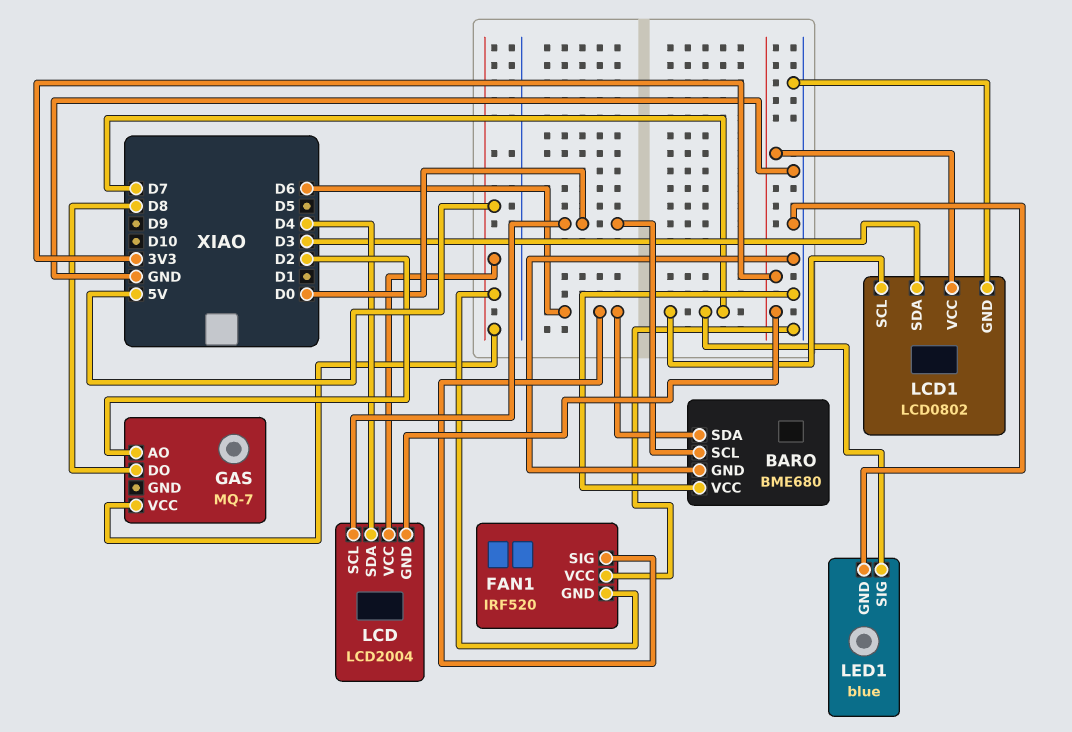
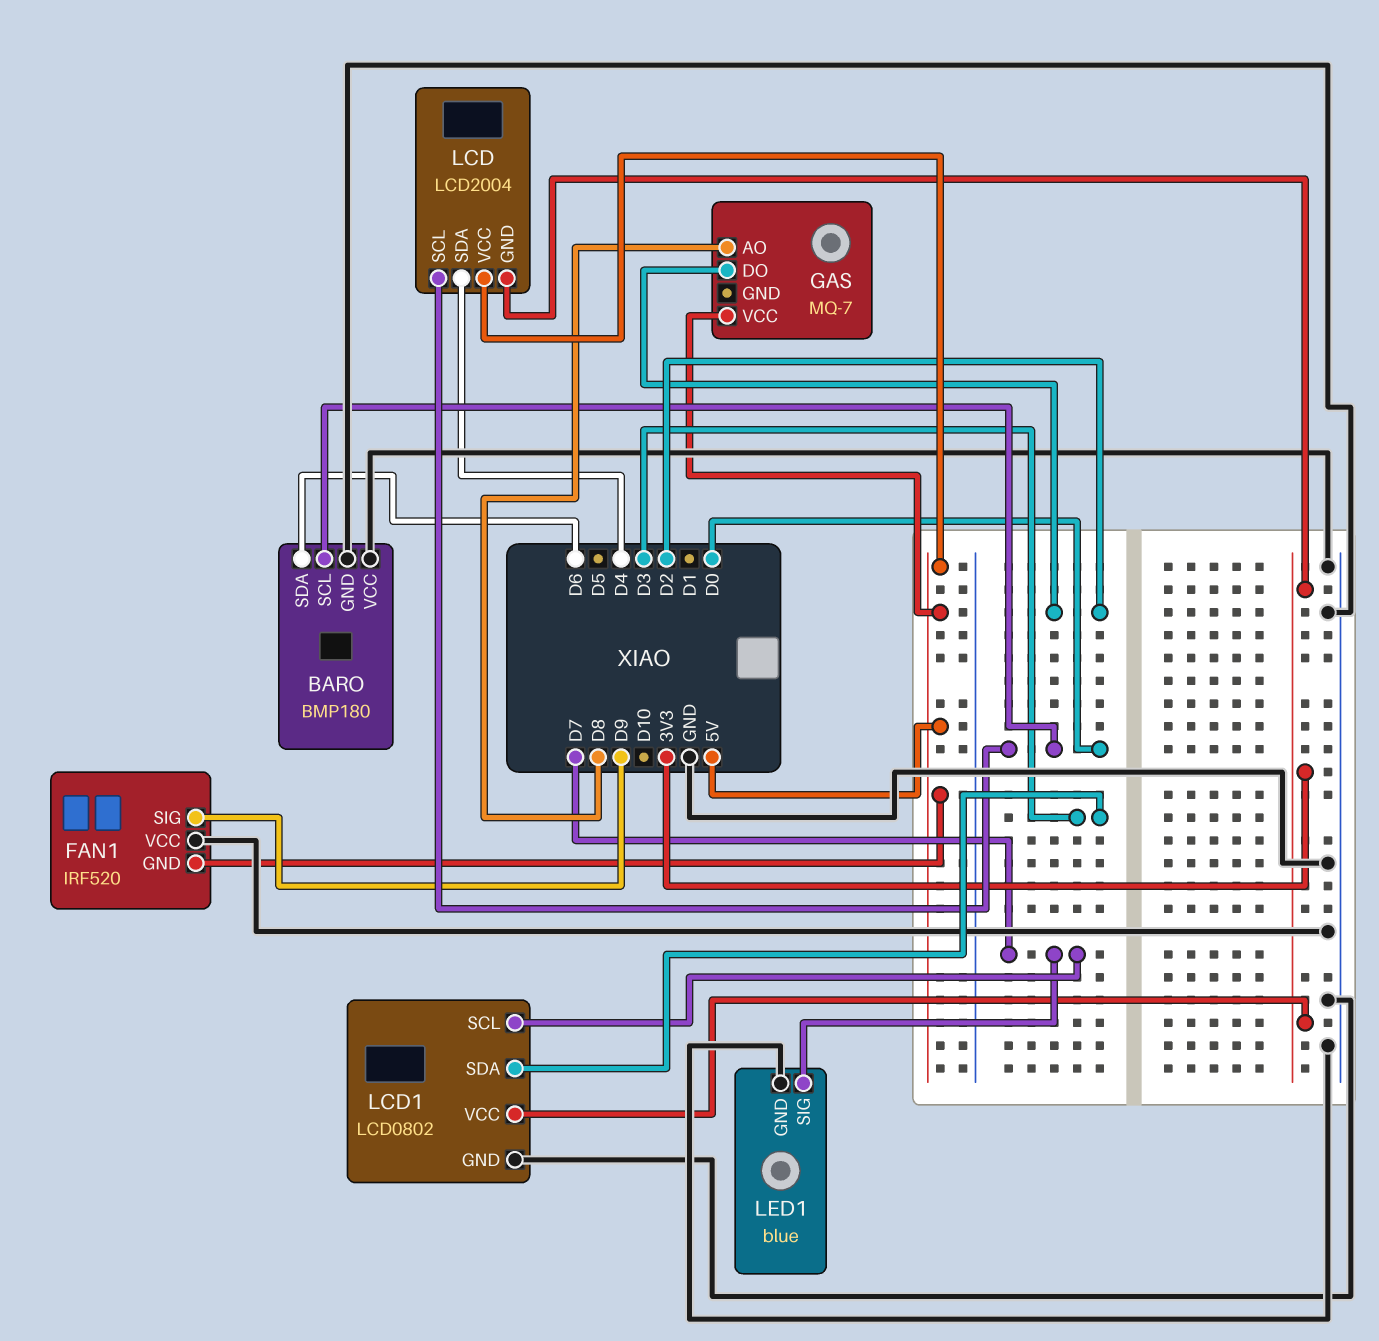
BARO: BME680 -> BMP180
FAN1 pin SIG: D6 -> D9
GAS pin AO: D2 -> D8
GAS pin DO: D8 -> D2

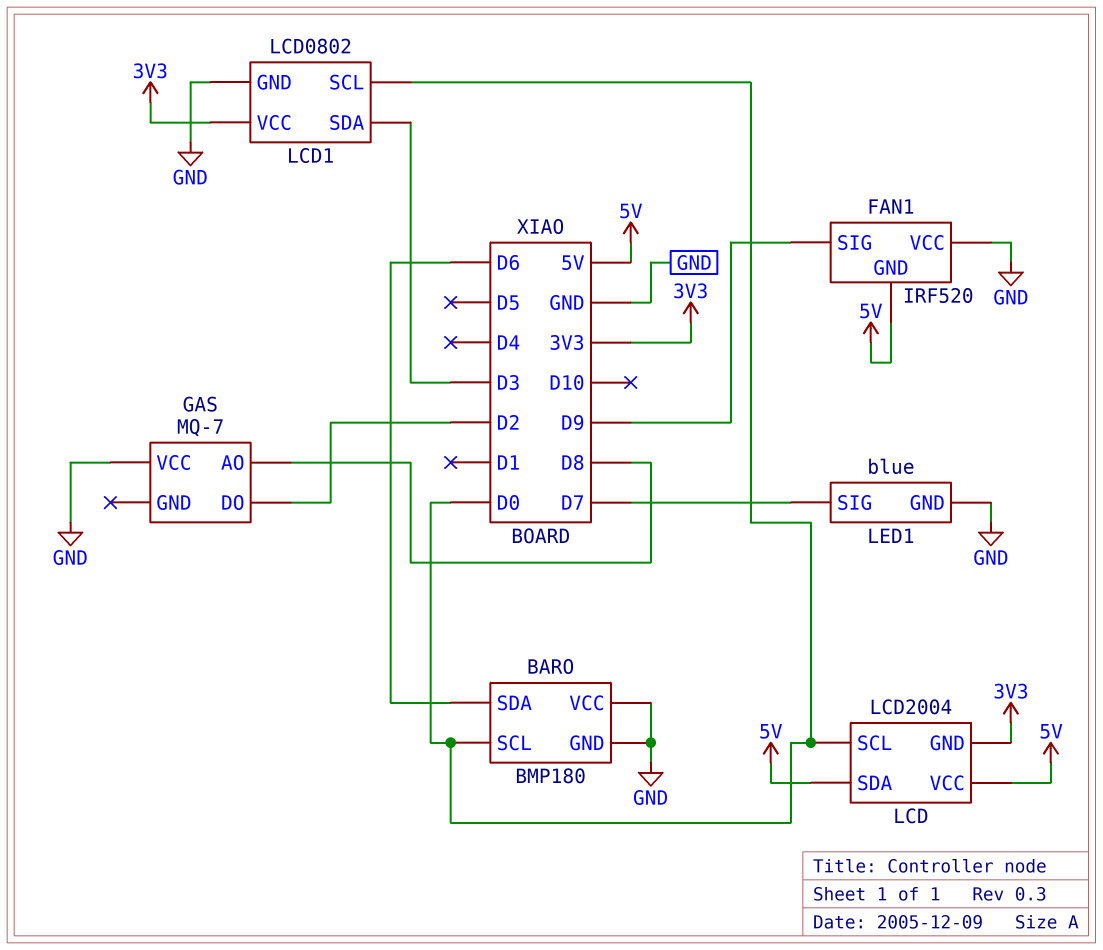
GAS pin VCC: 5V -> GND
LCD pin SDA: D4 -> 5V
LCD1 pin SCL: D7 -> D0

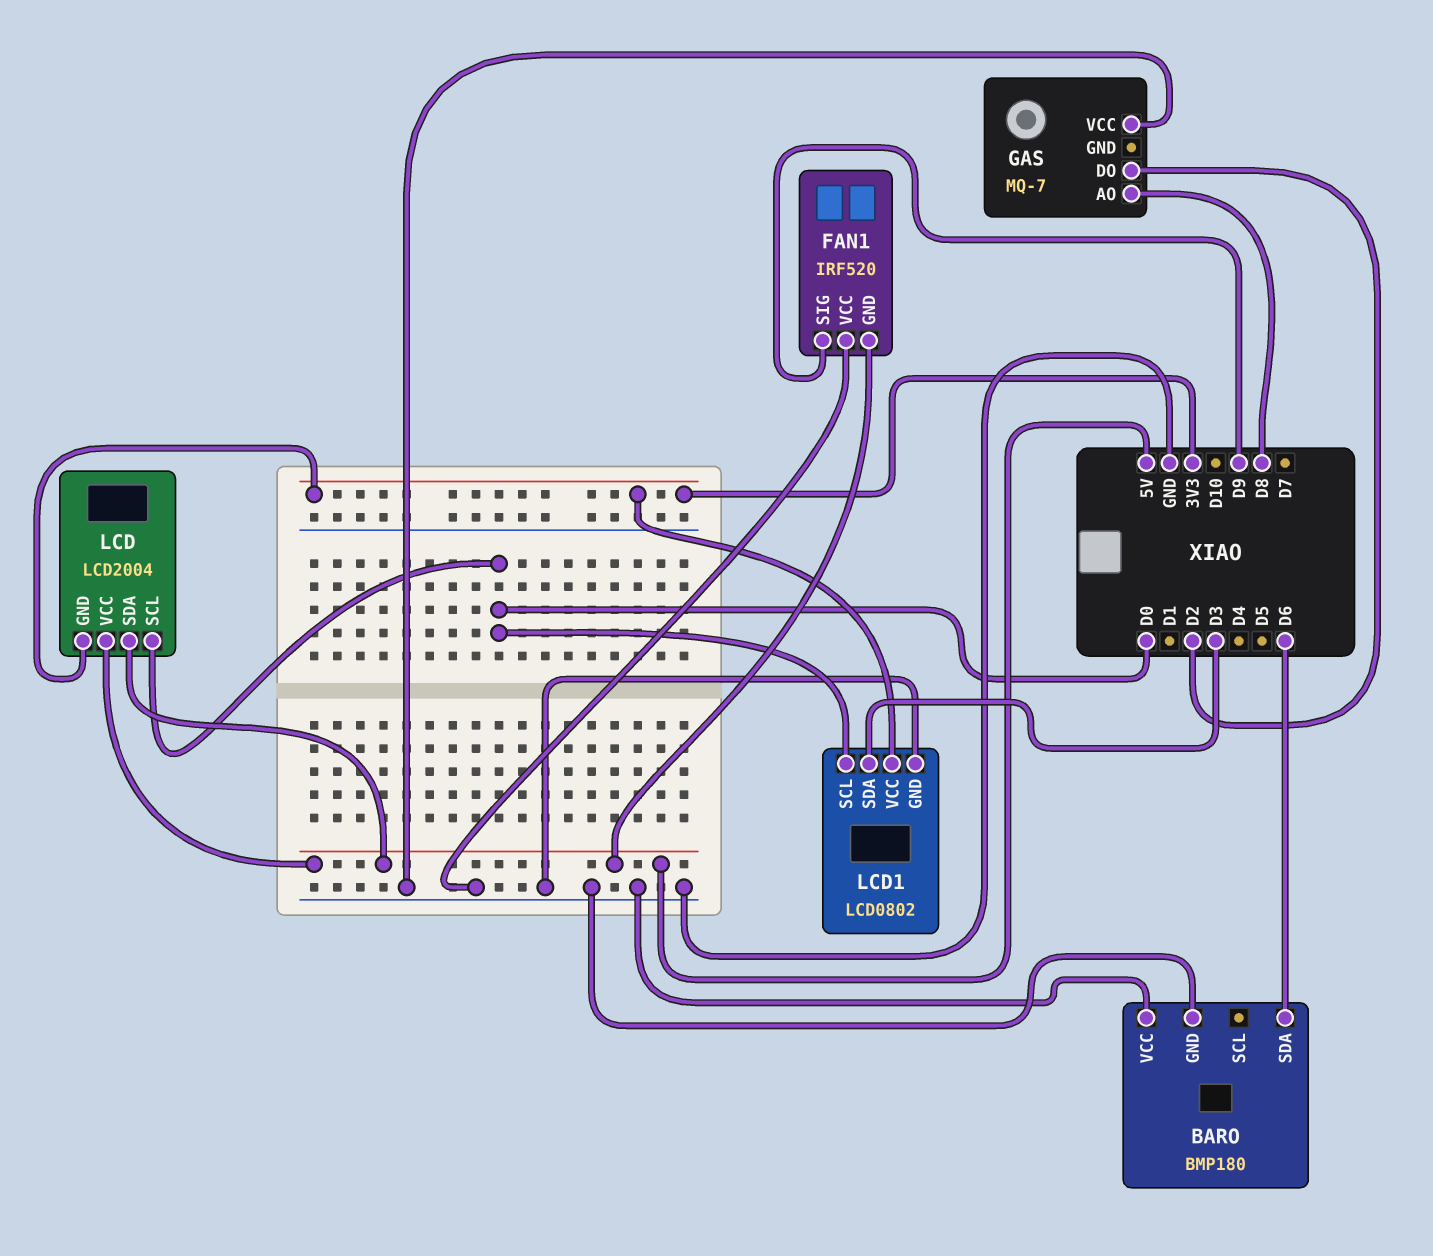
BARO pin SCL: D0 -> none
LED1: blue -> none
LED1 pin GND: GND -> none
LED1 pin SIG: D7 -> none

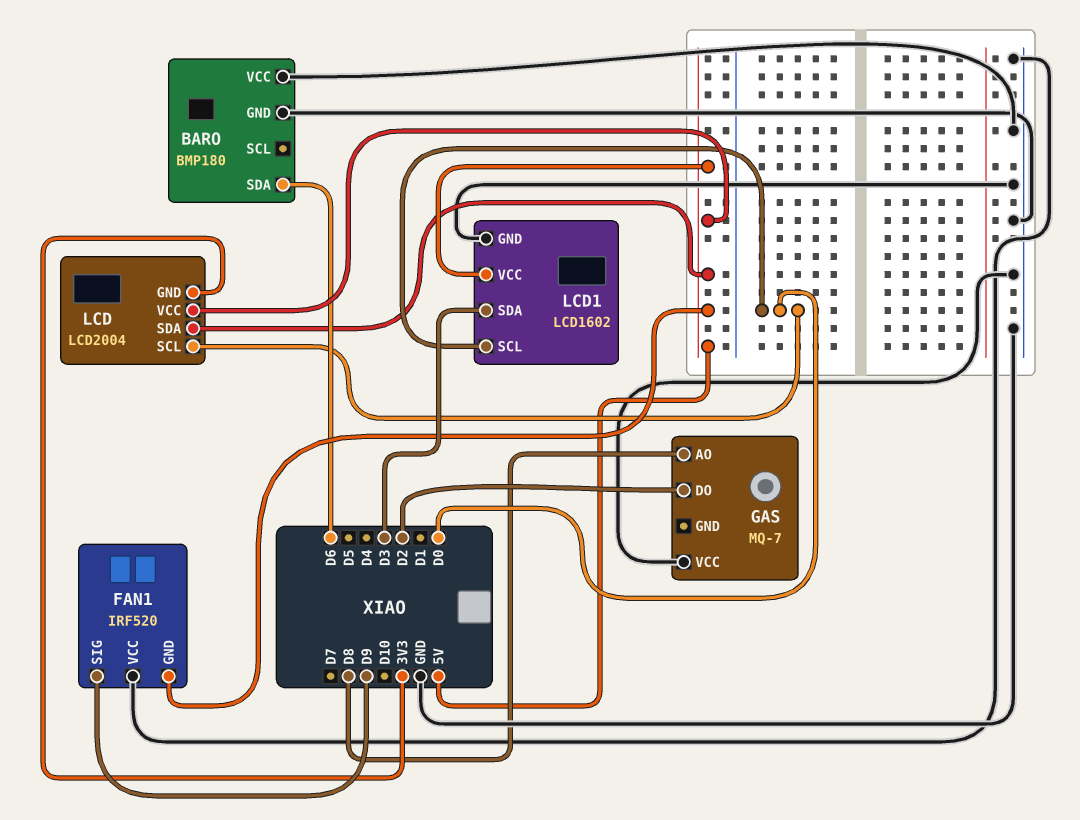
LCD1: LCD0802 -> LCD1602
LCD1 pin VCC: 3V3 -> 5V

